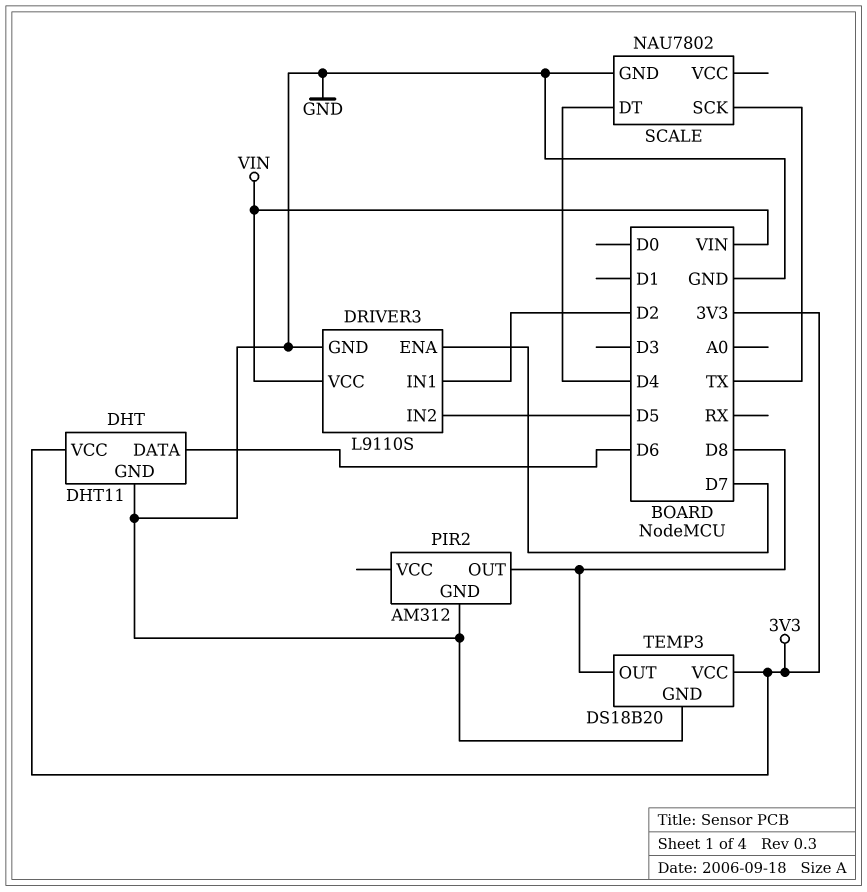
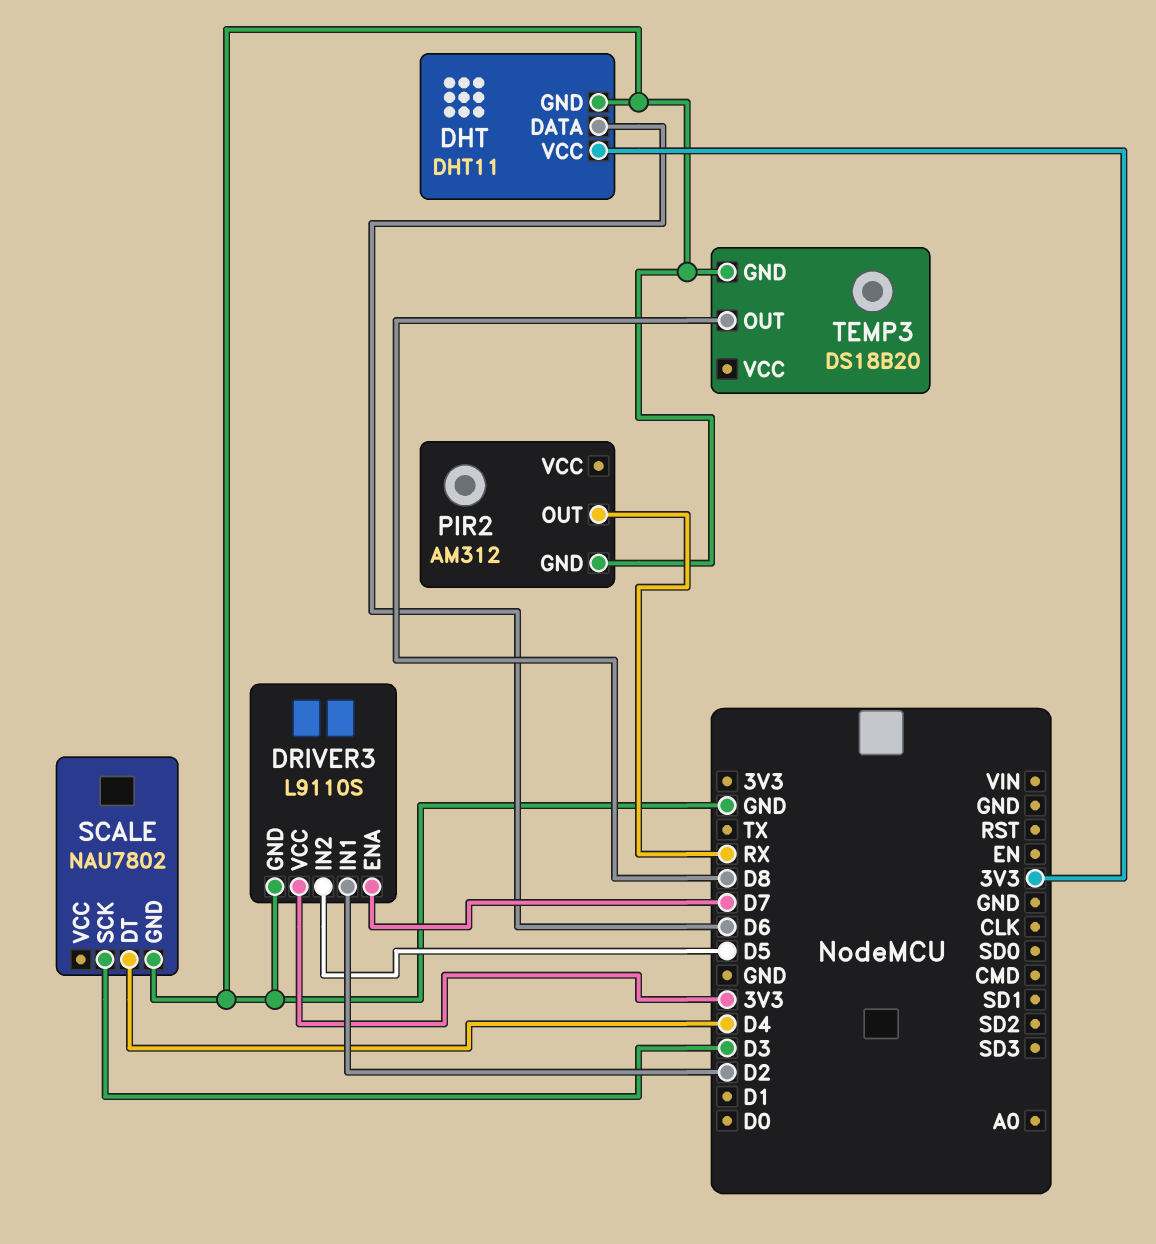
DRIVER3 pin VCC: VIN -> 3V3
PIR2 pin OUT: D8 -> RX
SCALE pin SCK: TX -> D3
TEMP3 pin VCC: 3V3 -> none

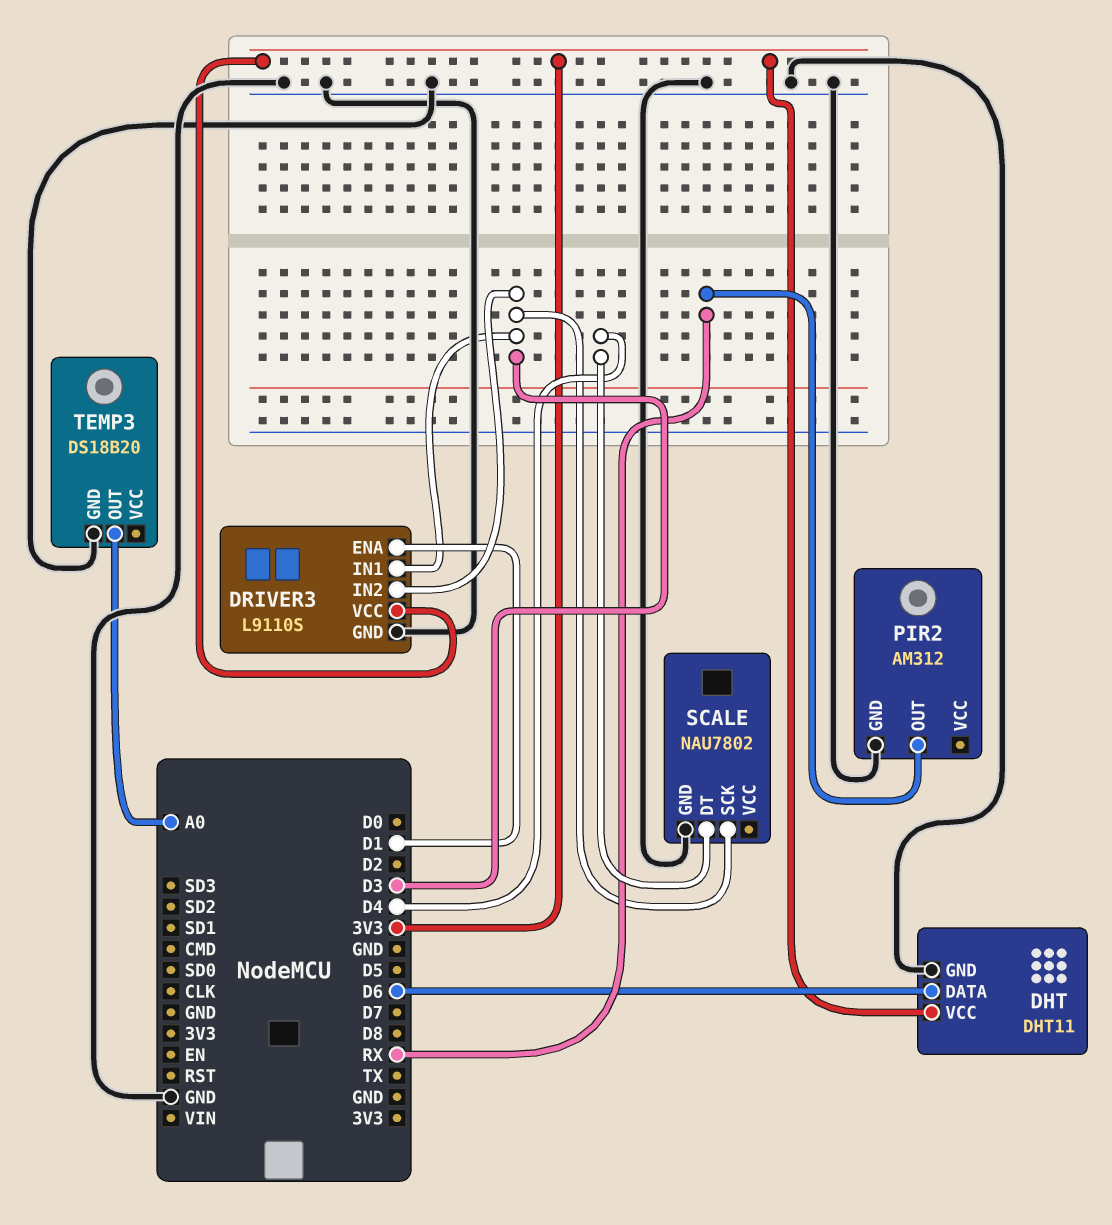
DRIVER3 pin ENA: D7 -> D1
DRIVER3 pin IN1: D2 -> D3
DRIVER3 pin IN2: D5 -> D3
TEMP3 pin OUT: D8 -> A0

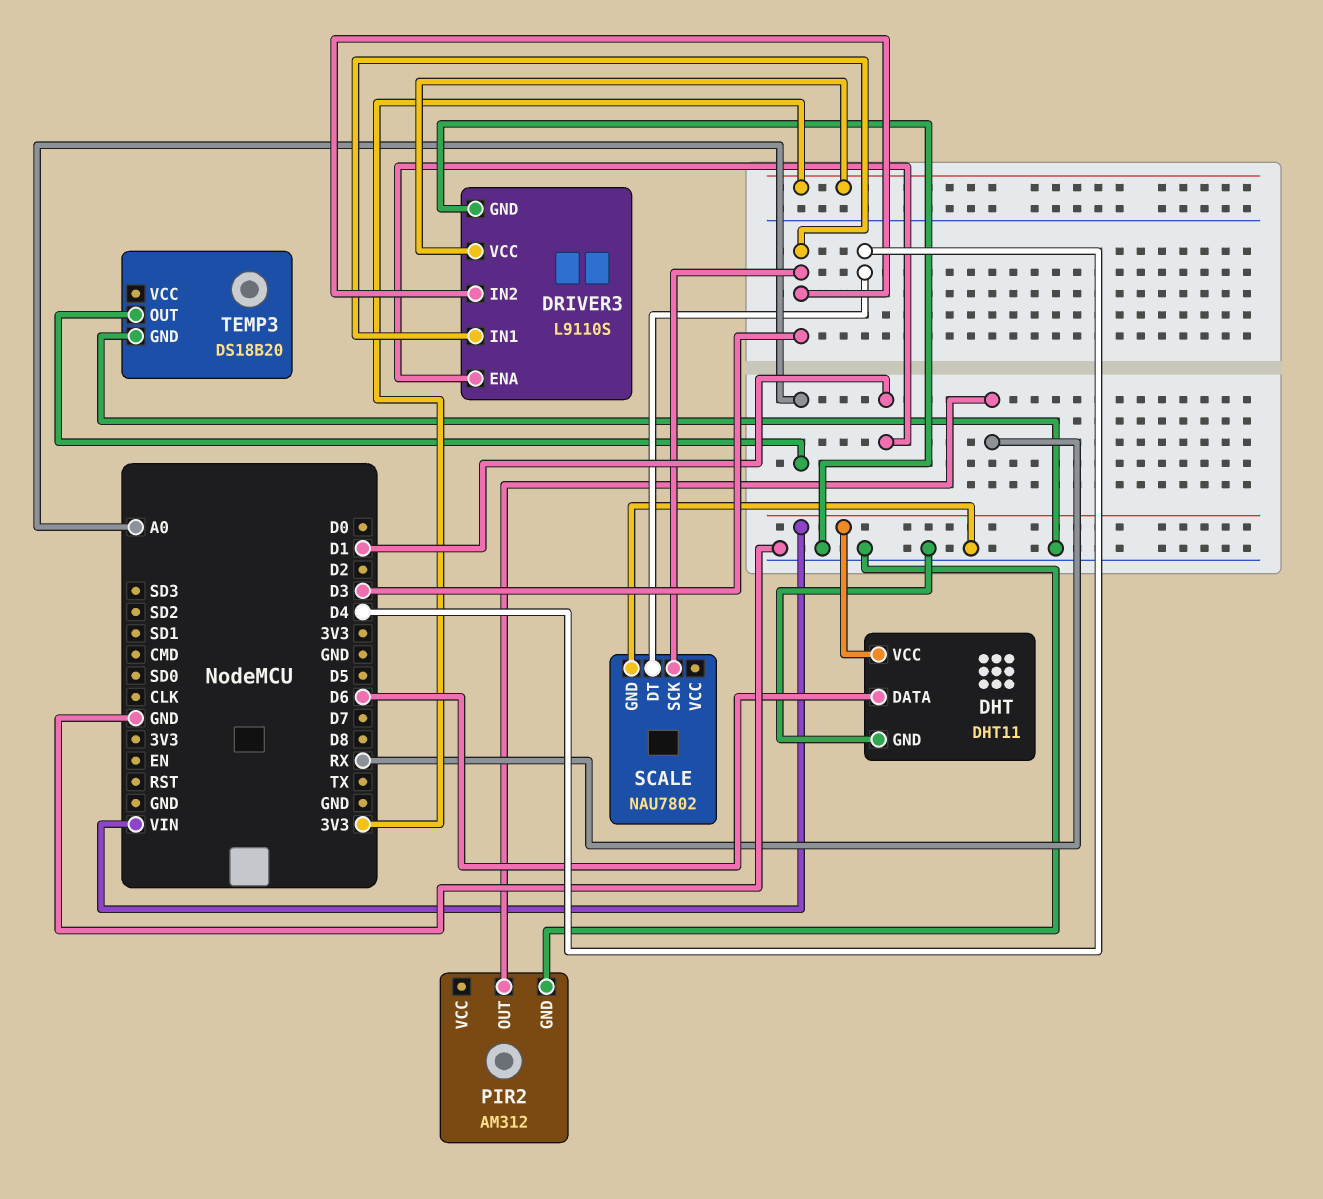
DHT pin VCC: 3V3 -> VIN

